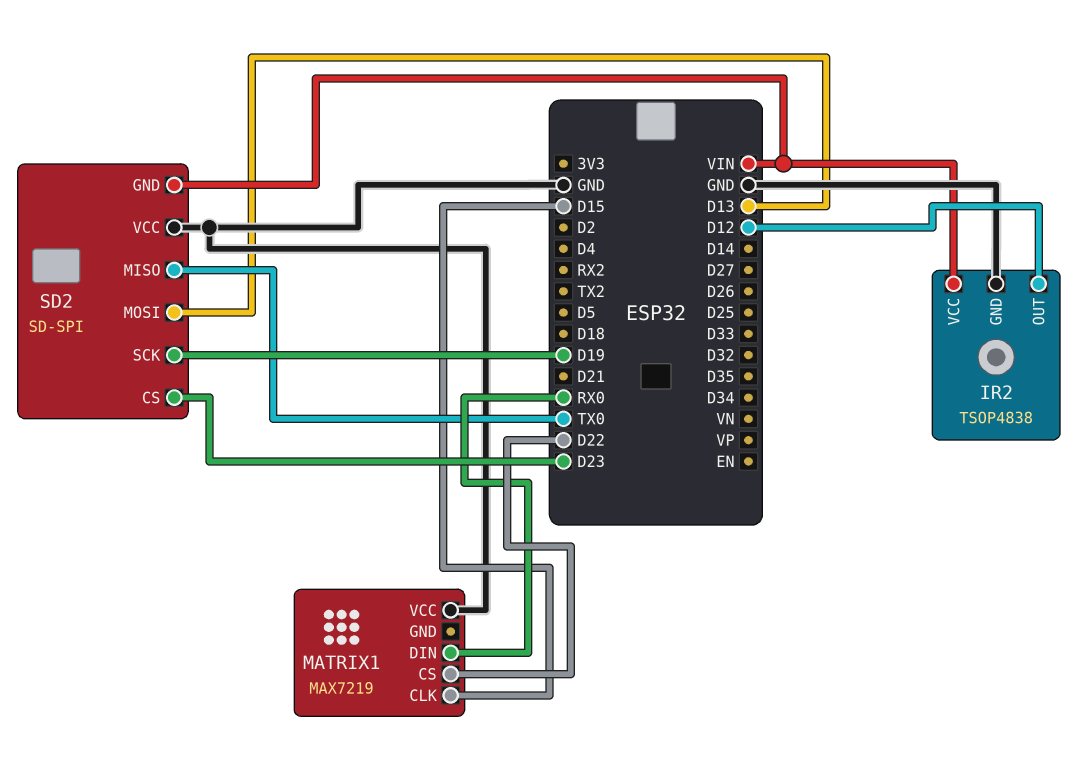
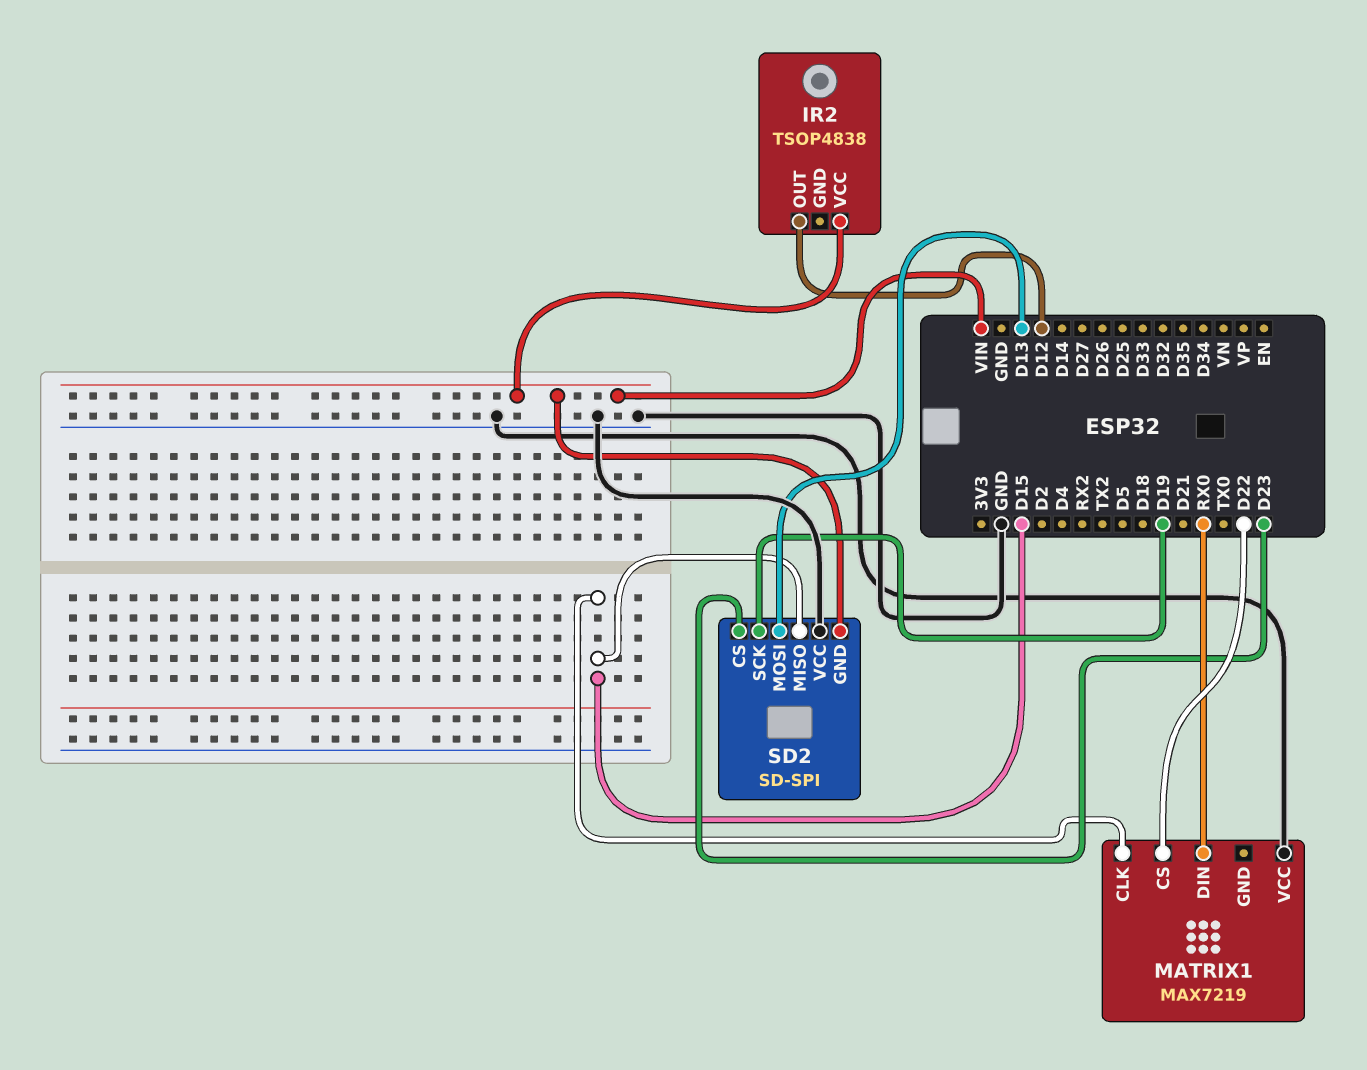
IR2 pin GND: GND -> none
SD2 pin MISO: TX0 -> D15

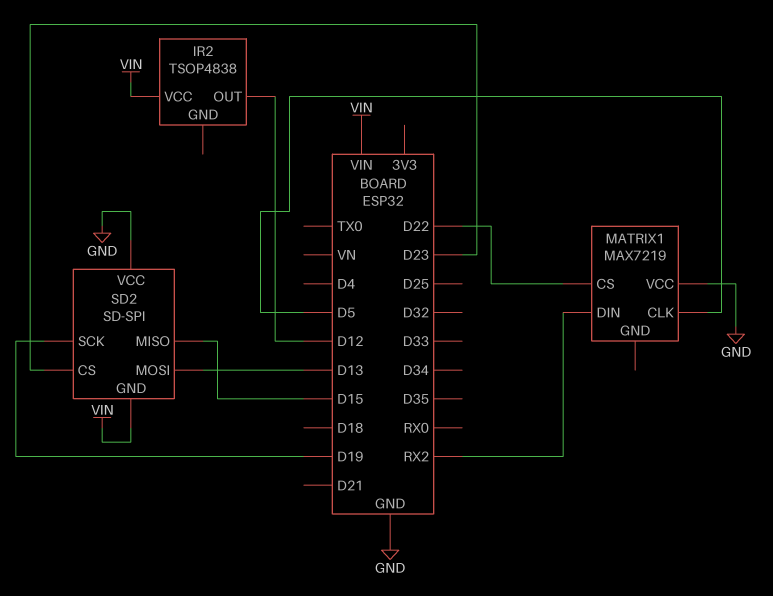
MATRIX1 pin CLK: D15 -> D5
MATRIX1 pin DIN: RX0 -> RX2

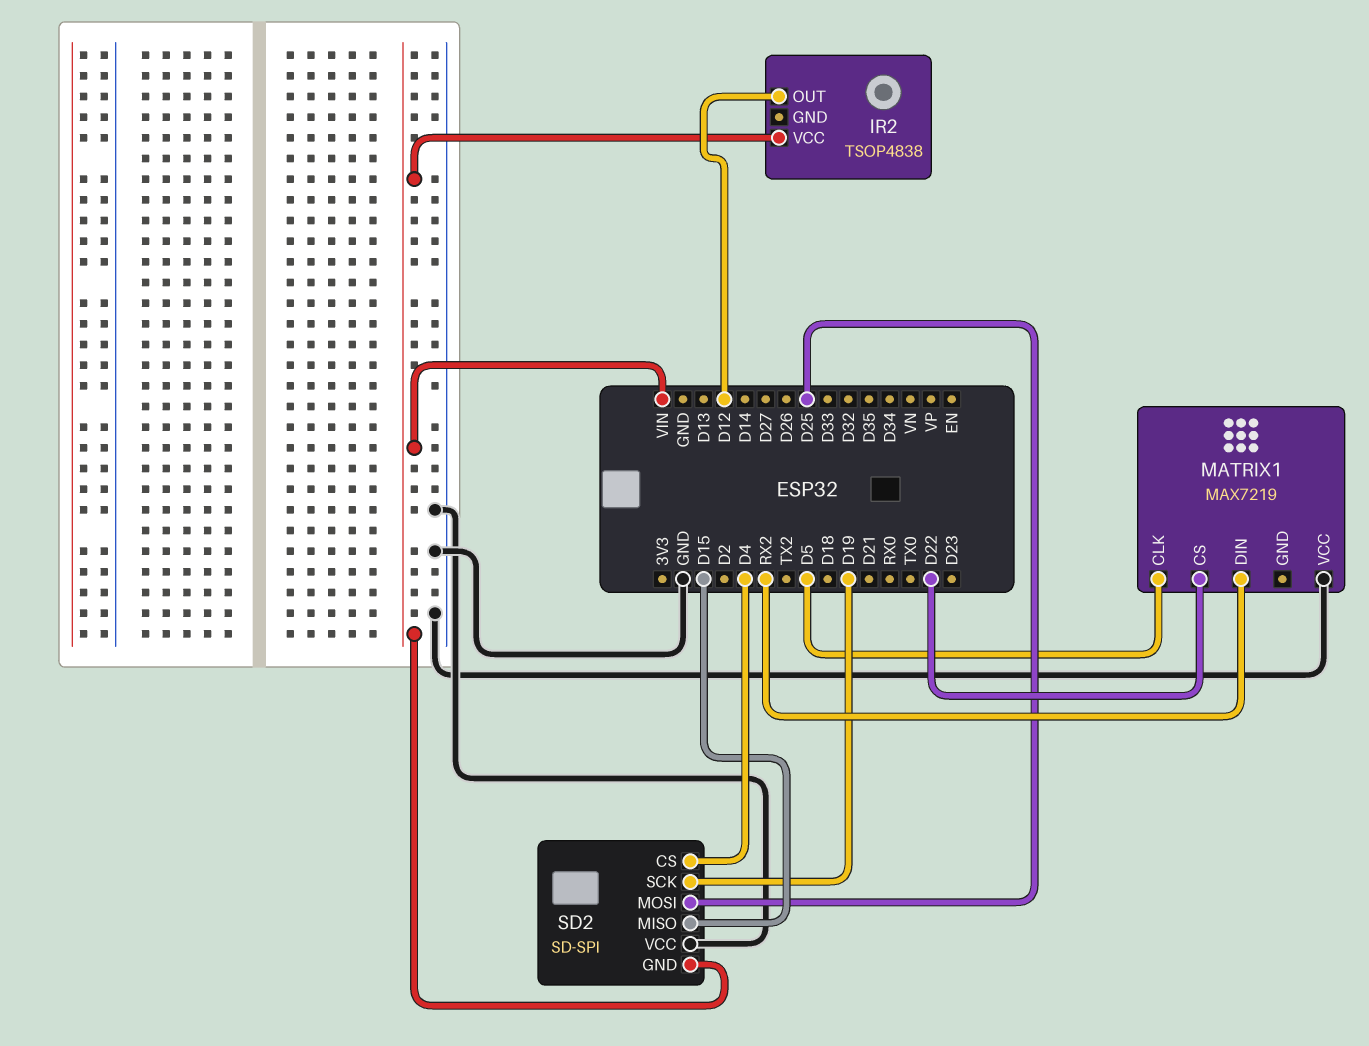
SD2 pin CS: D23 -> D4
SD2 pin MOSI: D13 -> D25

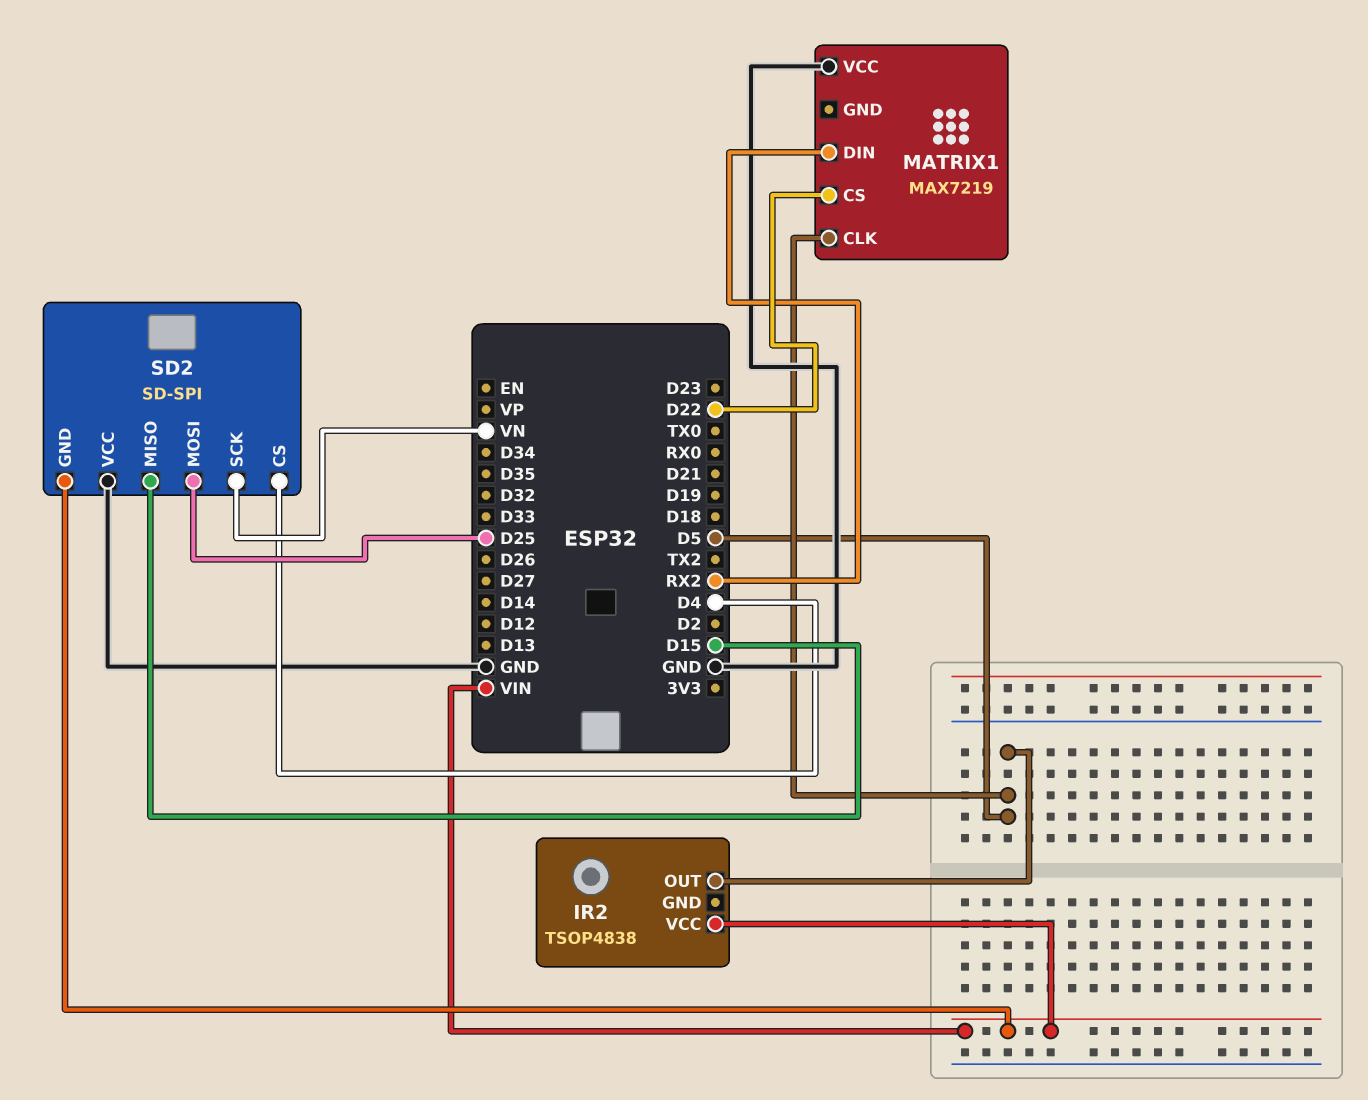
IR2 pin OUT: D12 -> D5
SD2 pin SCK: D19 -> VN

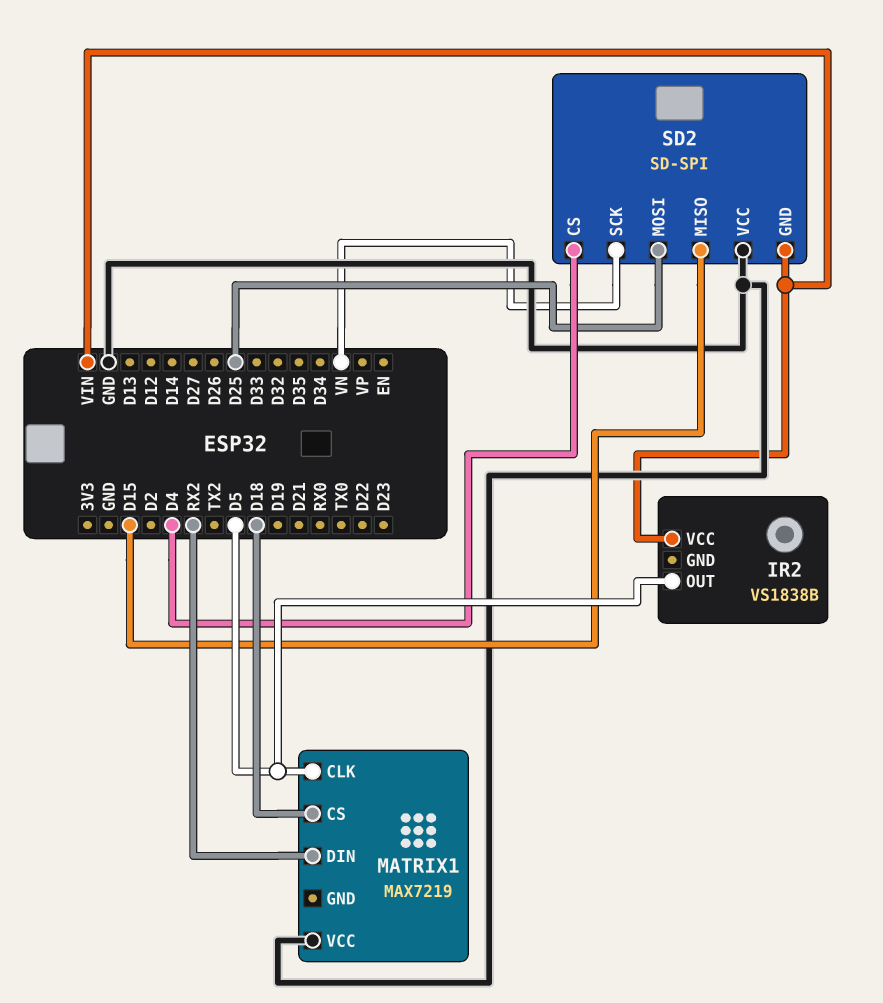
IR2: TSOP4838 -> VS1838B
MATRIX1 pin CS: D22 -> D18

